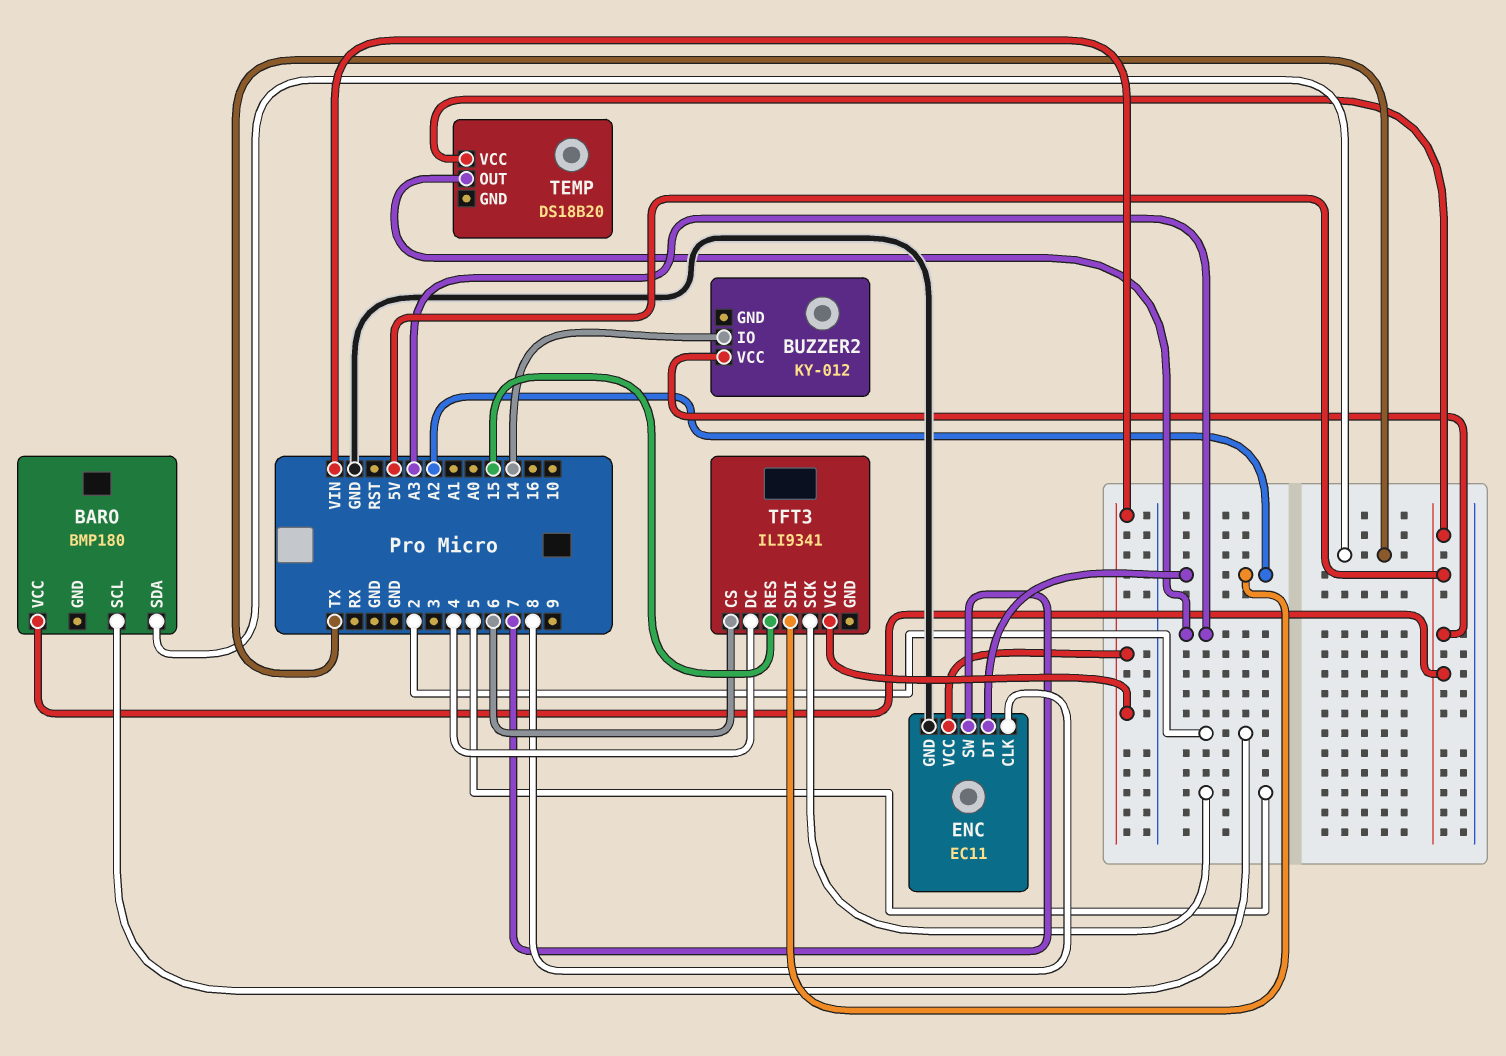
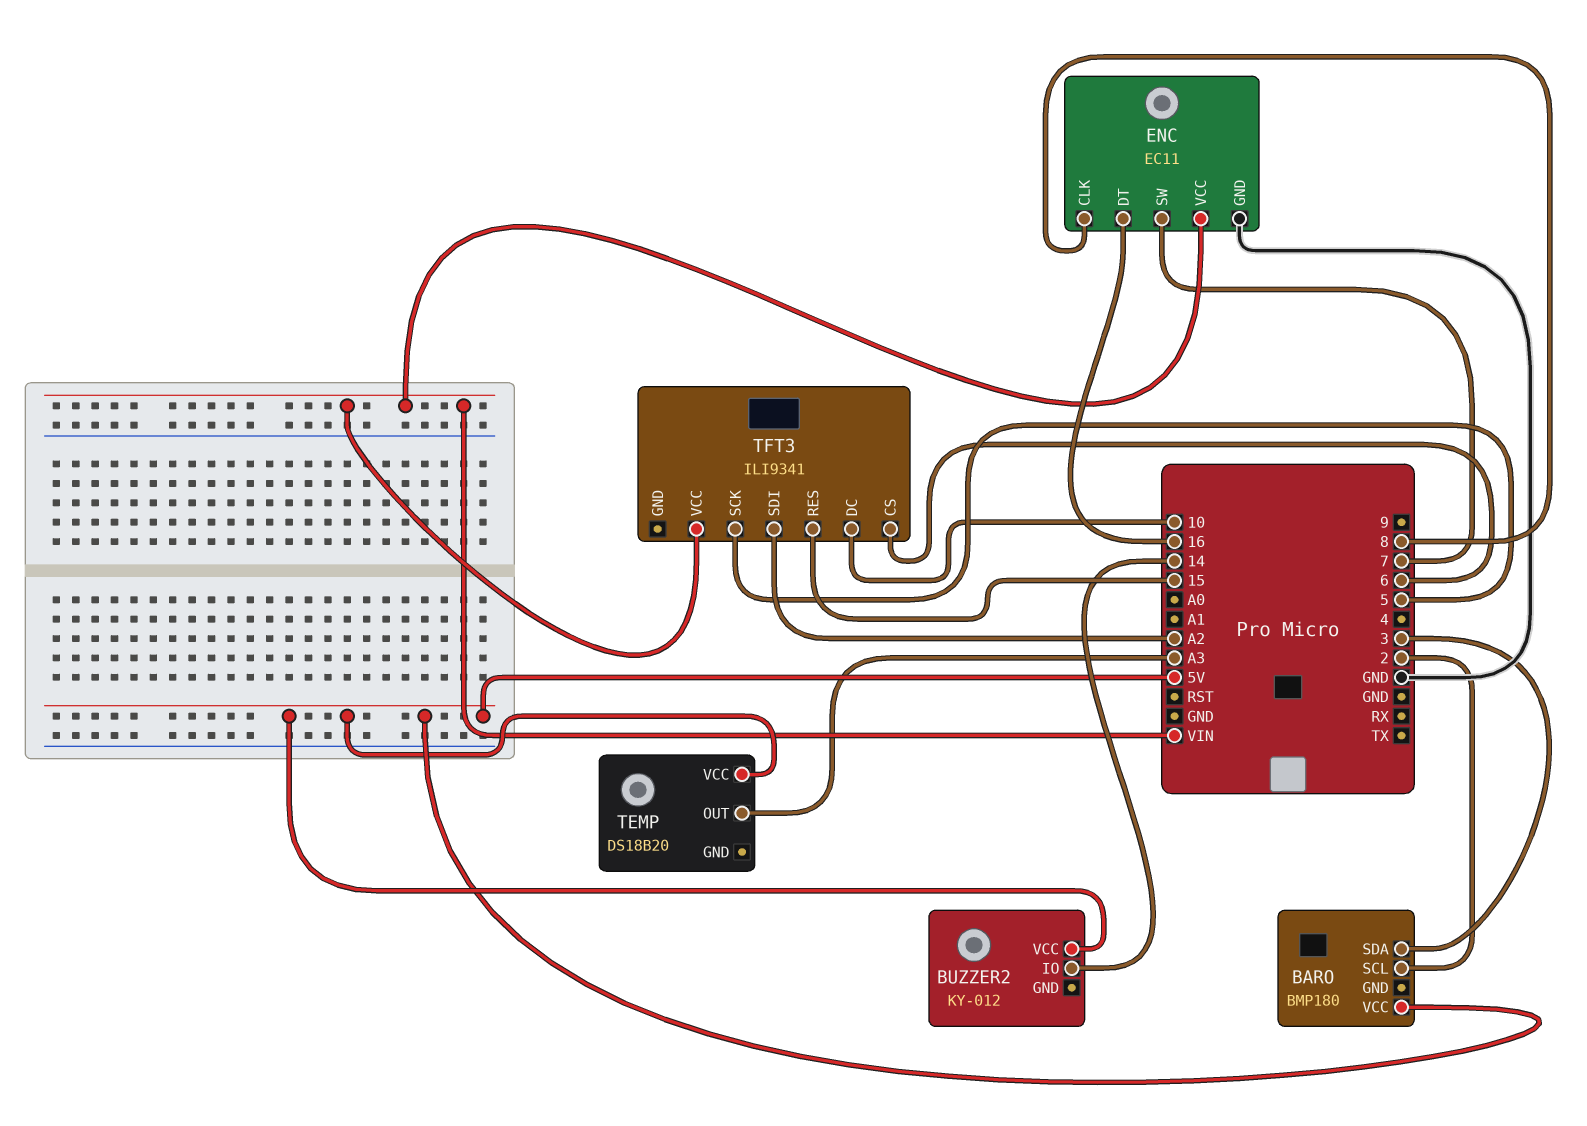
BARO pin SDA: TX -> 3
ENC pin DT: A2 -> 16
TFT3 pin DC: 4 -> 10

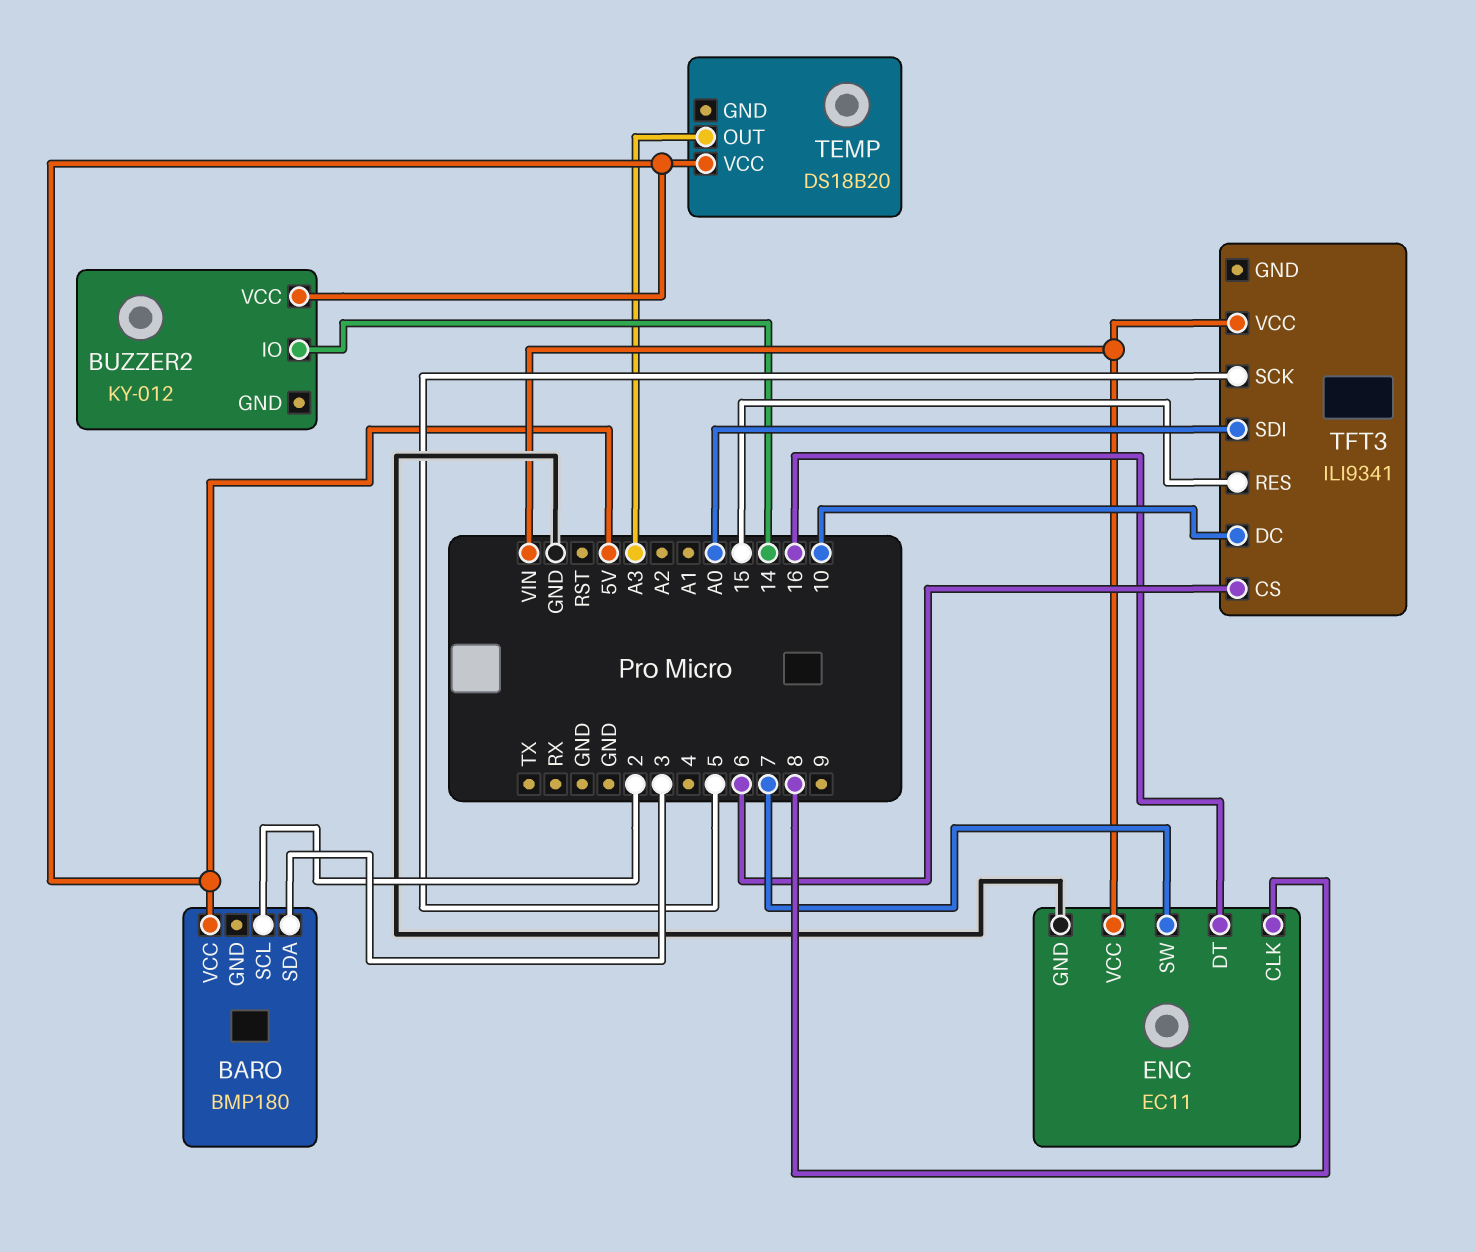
TFT3 pin SDI: A2 -> A0

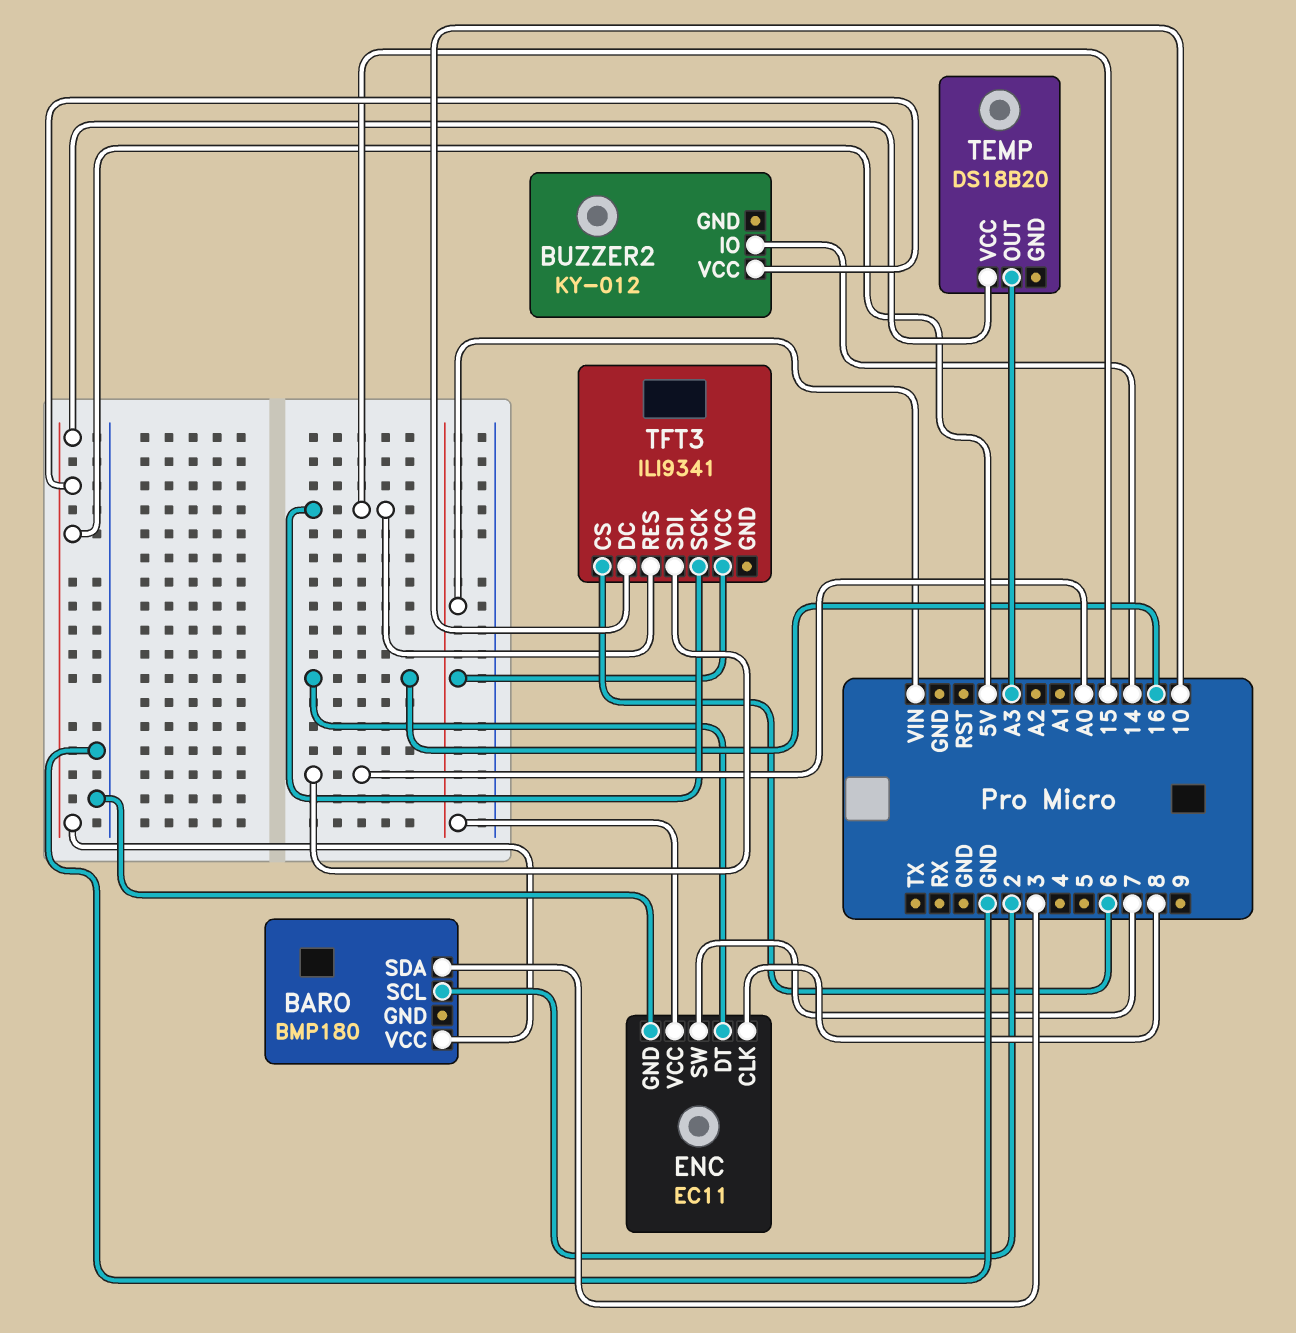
TFT3 pin SCK: 5 -> 15

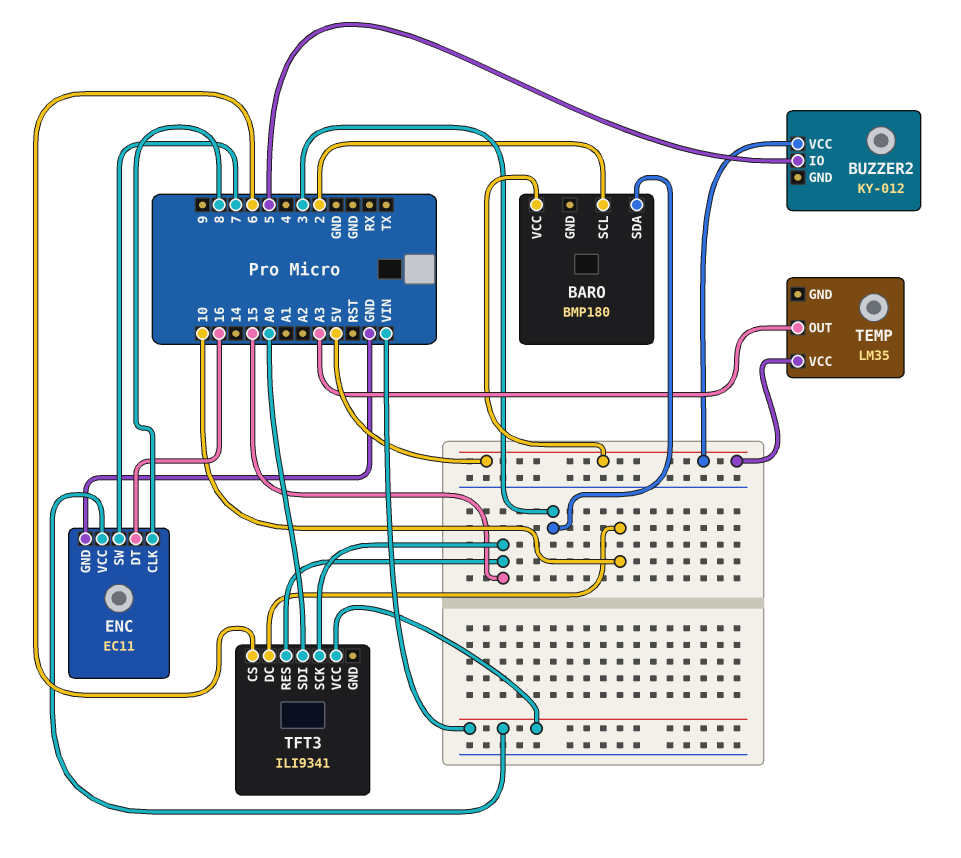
BUZZER2 pin IO: 14 -> 5
TEMP: DS18B20 -> LM35

